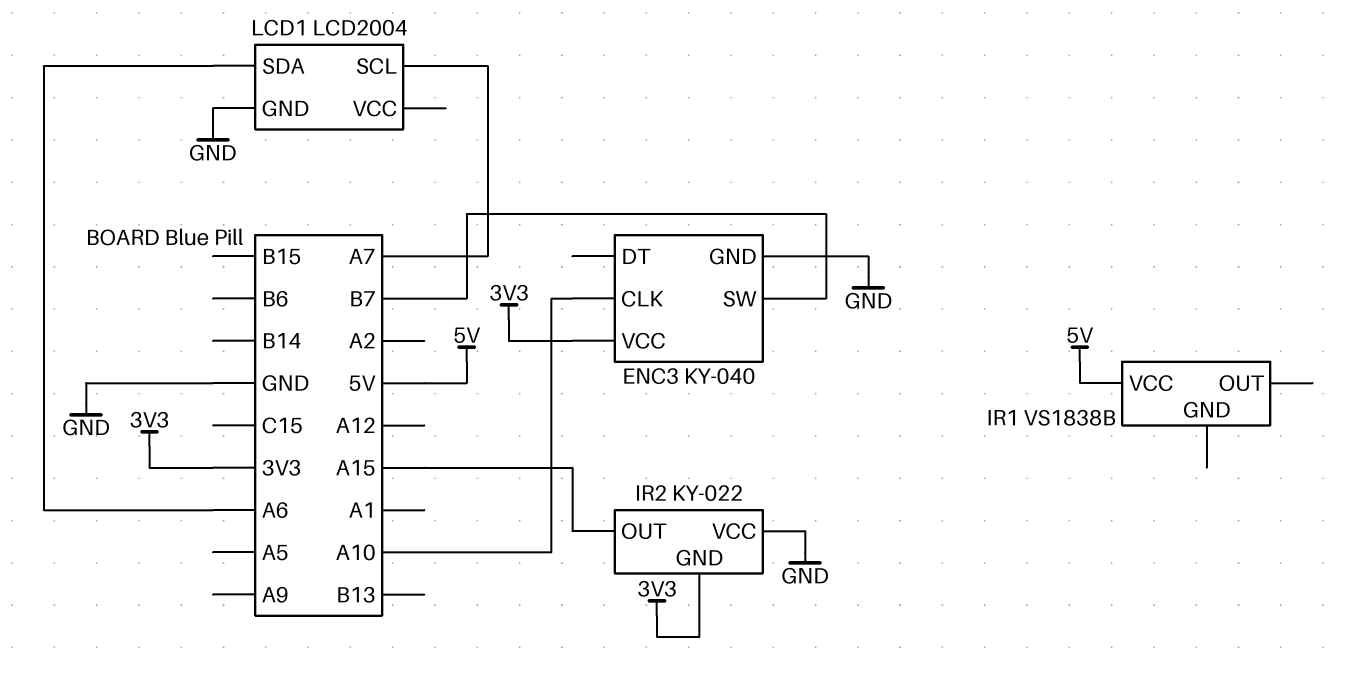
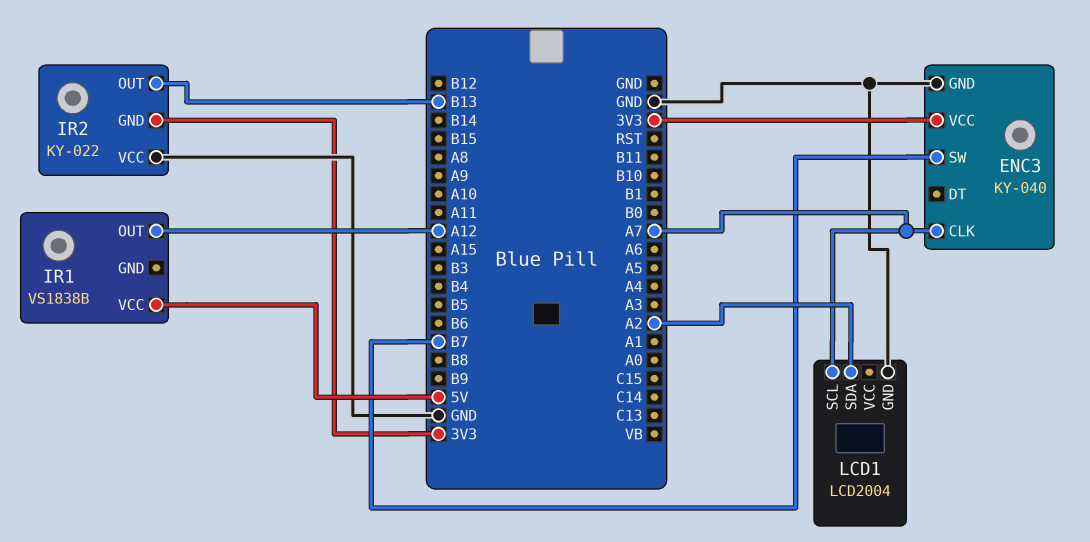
ENC3 pin CLK: A10 -> A7
IR1 pin OUT: none -> A12
IR2 pin OUT: A15 -> B13
LCD1 pin SDA: A6 -> A2

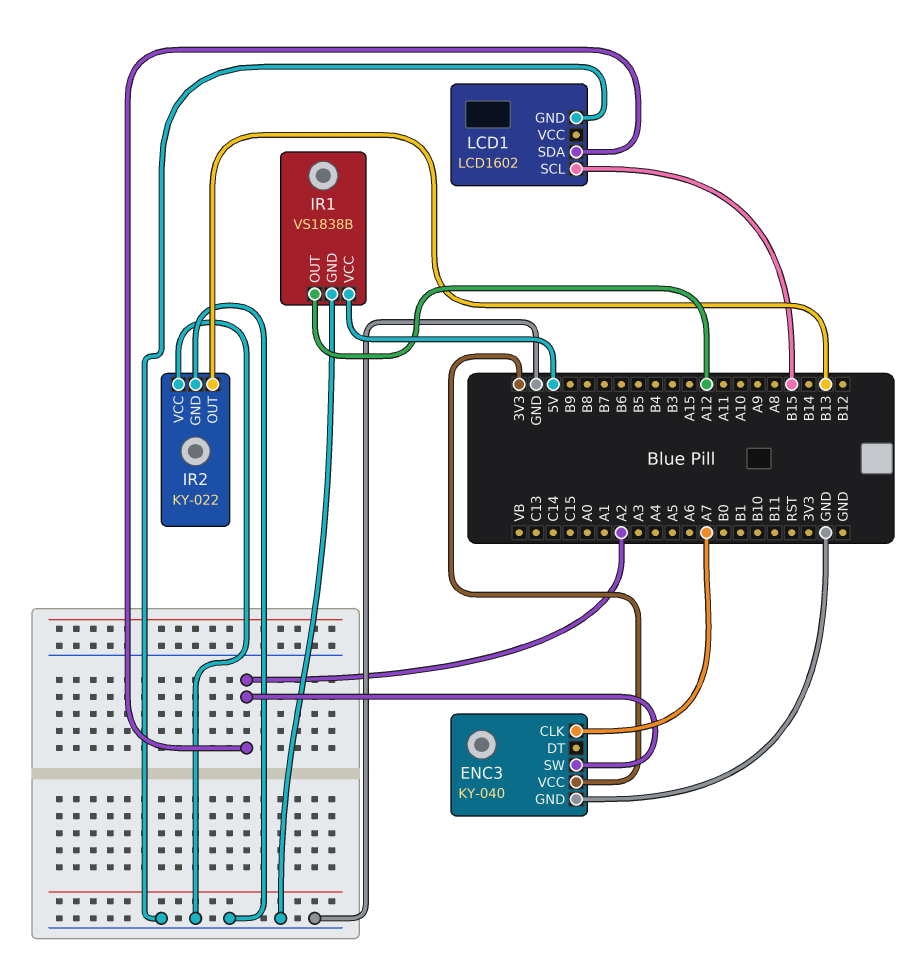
ENC3 pin SW: B7 -> A2
IR1 pin GND: none -> GND
IR2 pin GND: 3V3 -> GND
LCD1: LCD2004 -> LCD1602
LCD1 pin SCL: A7 -> B15

